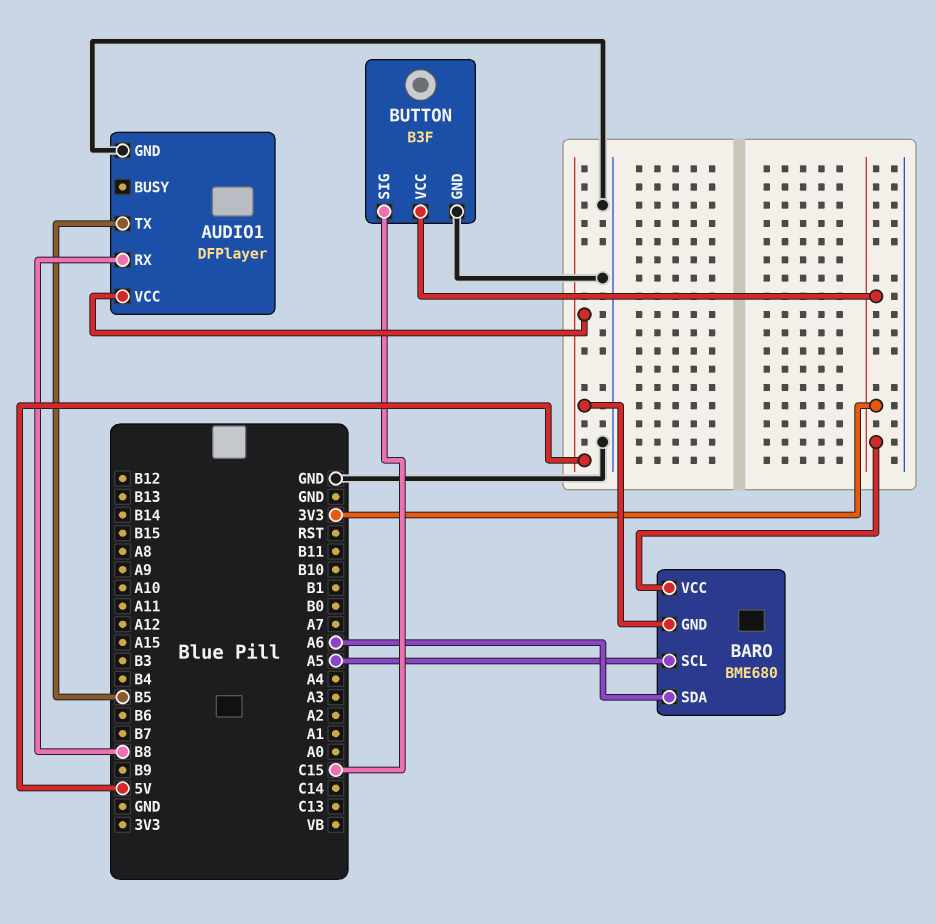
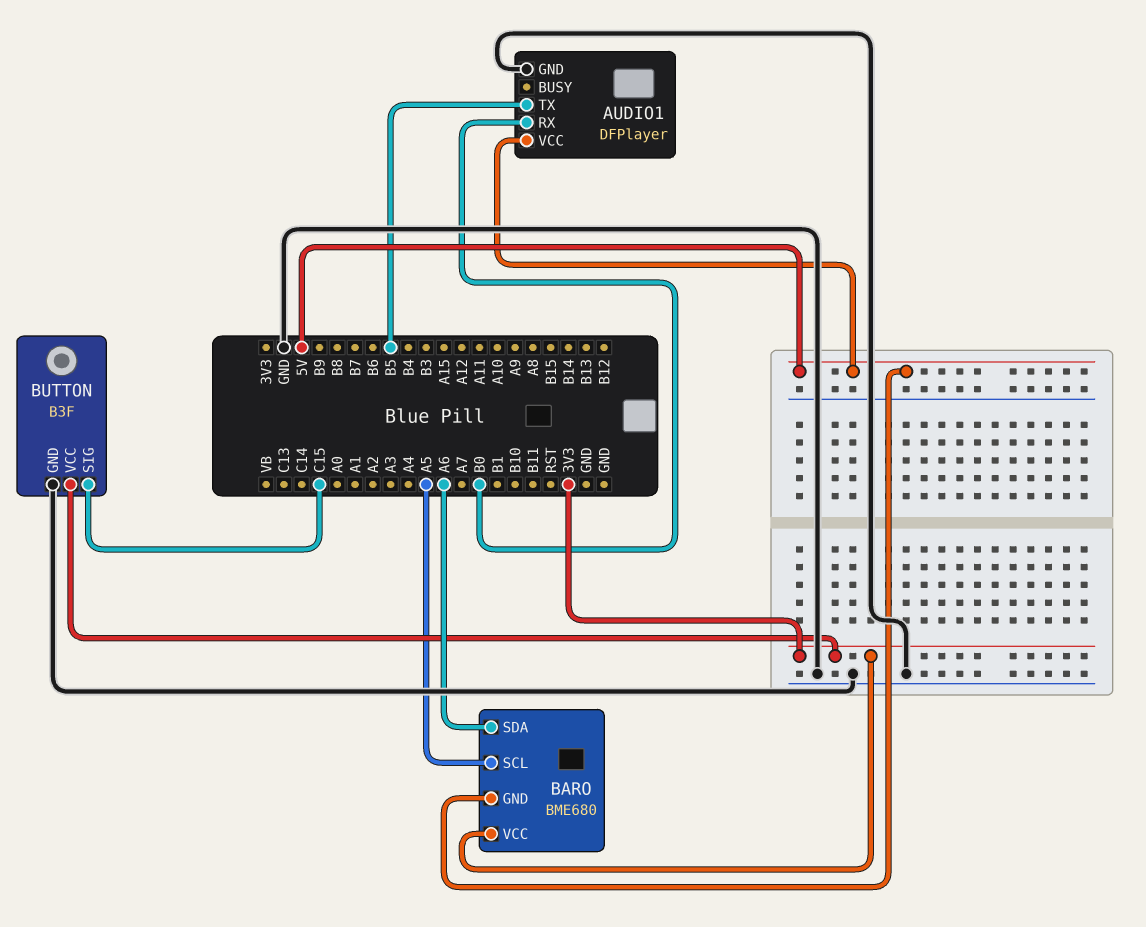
AUDIO1 pin RX: B8 -> B0

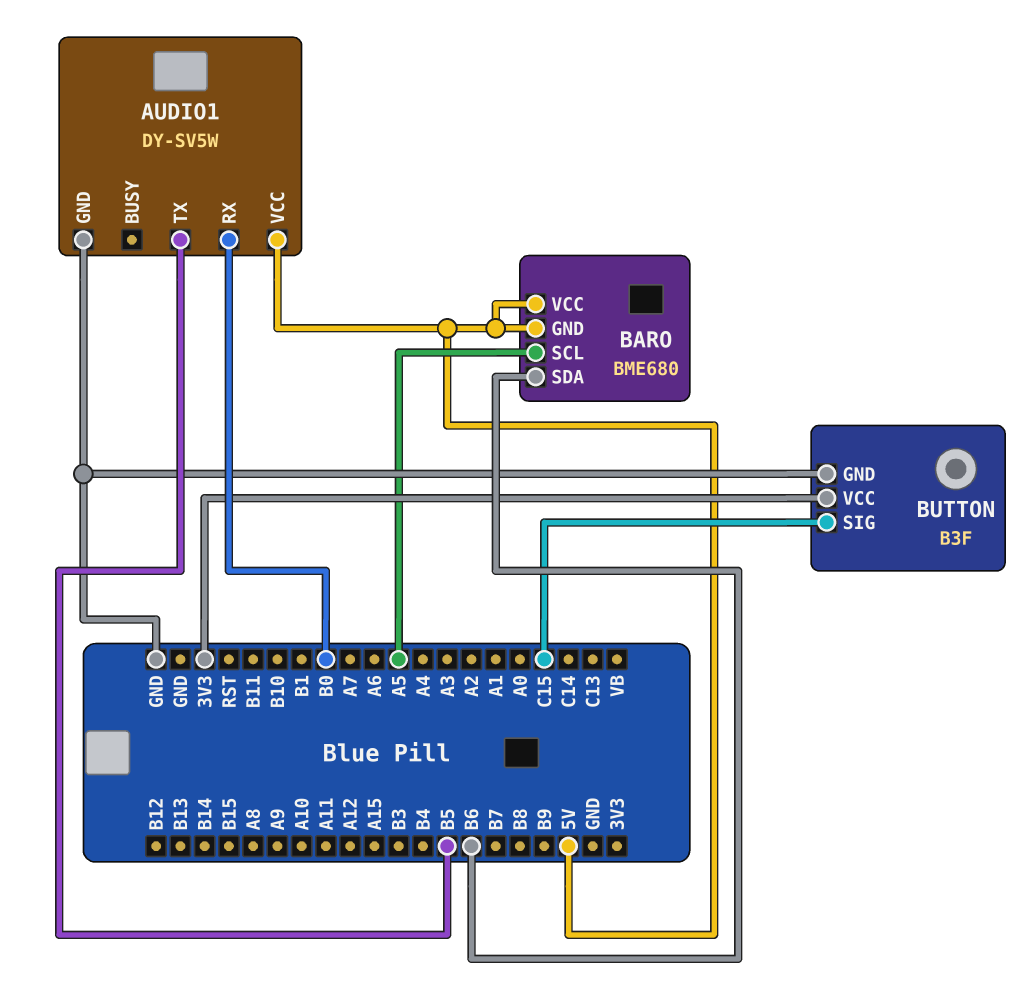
AUDIO1: DFPlayer -> DY-SV5W
BARO pin SDA: A6 -> B6
BARO pin VCC: 3V3 -> 5V

